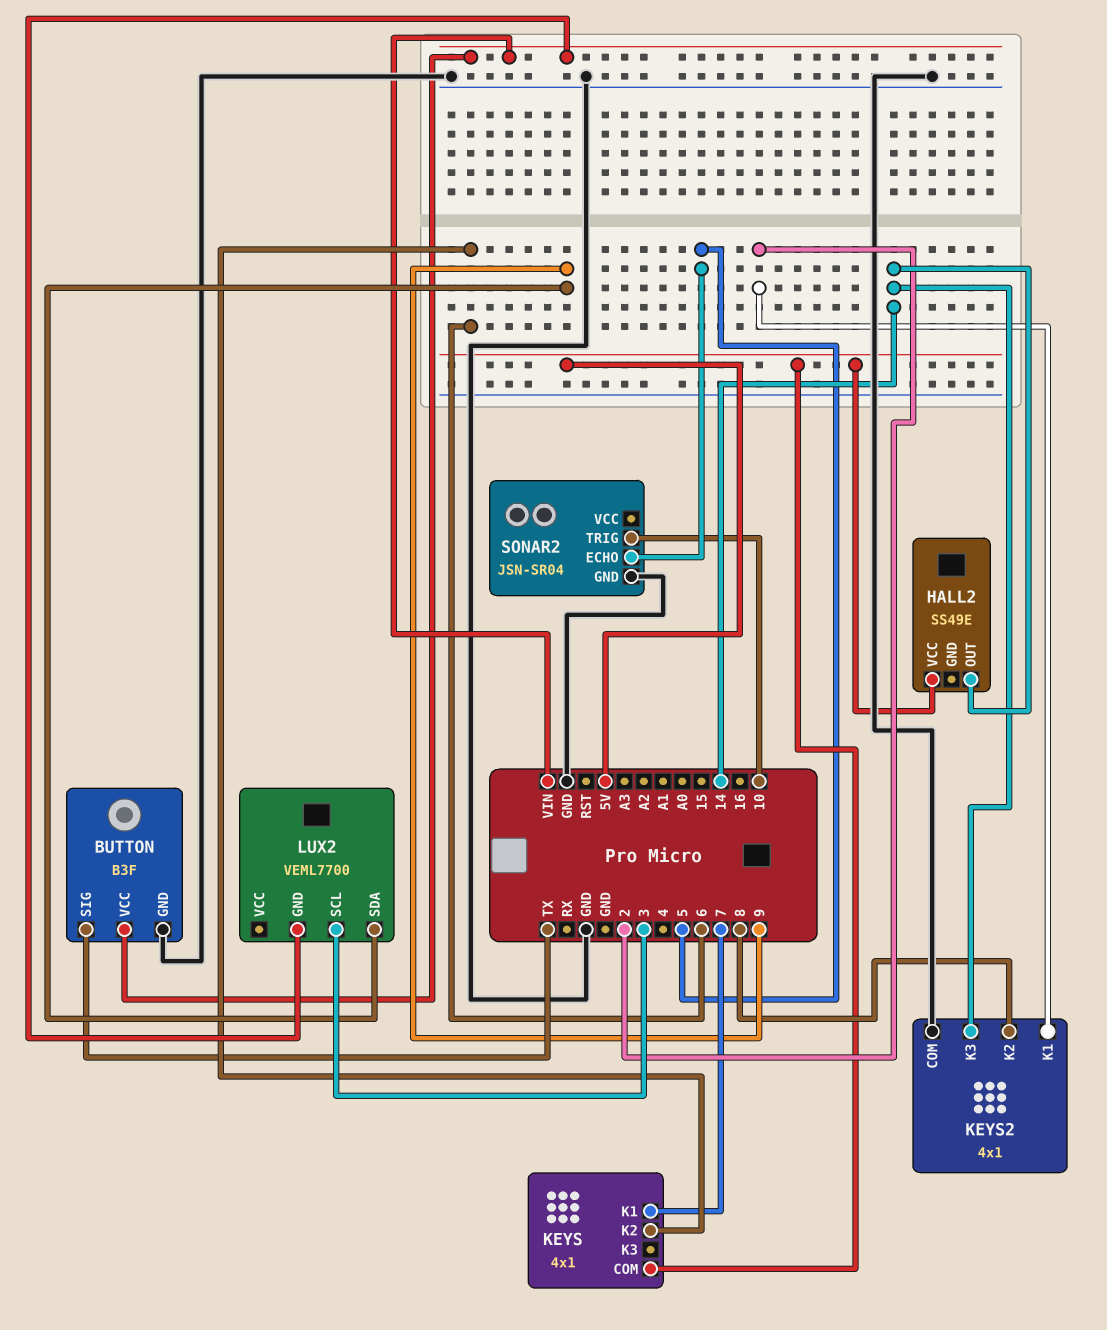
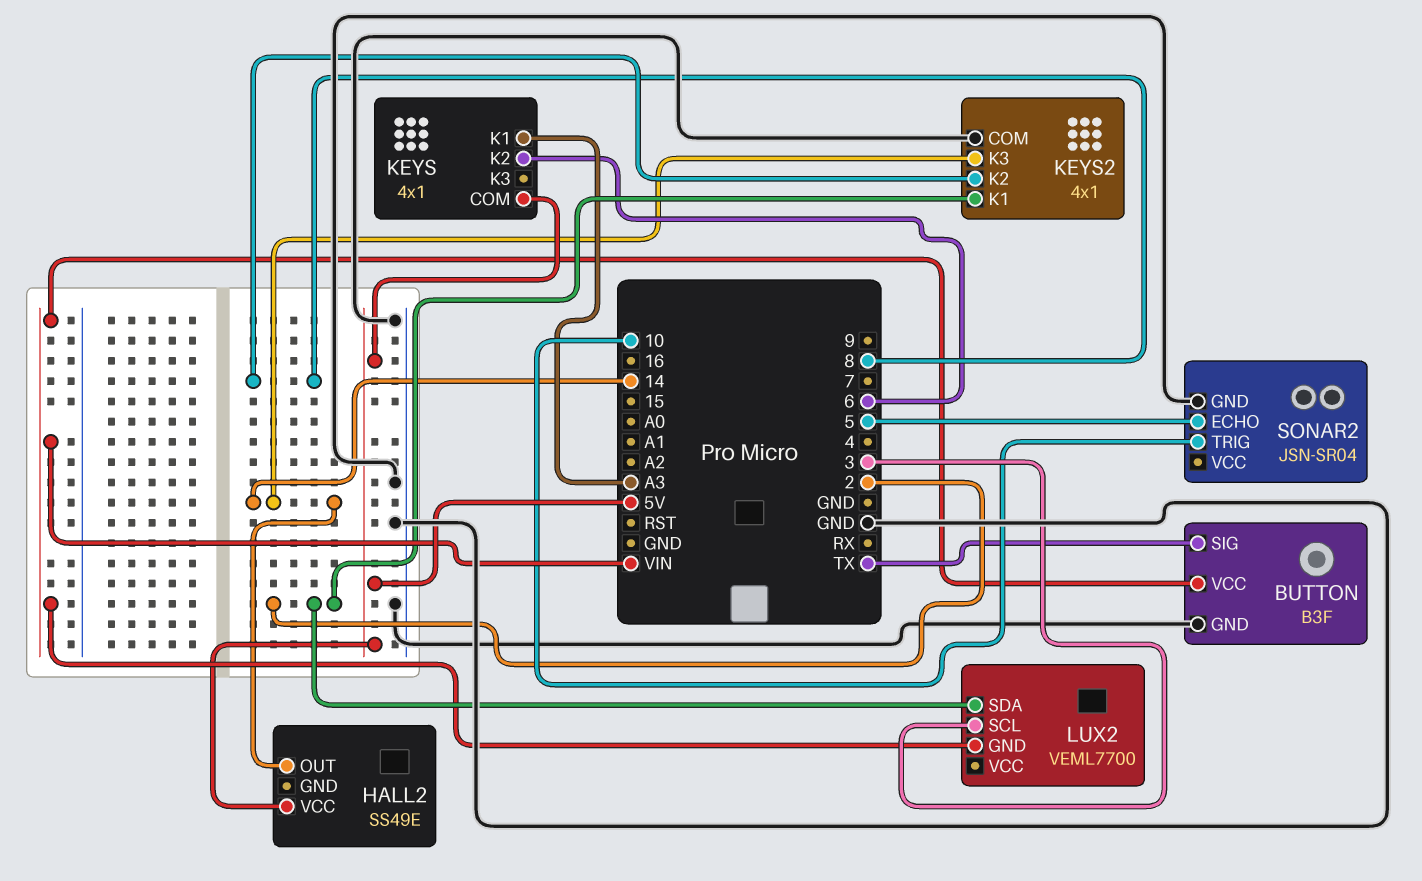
KEYS pin K1: 7 -> A3
LUX2 pin SDA: 9 -> 2

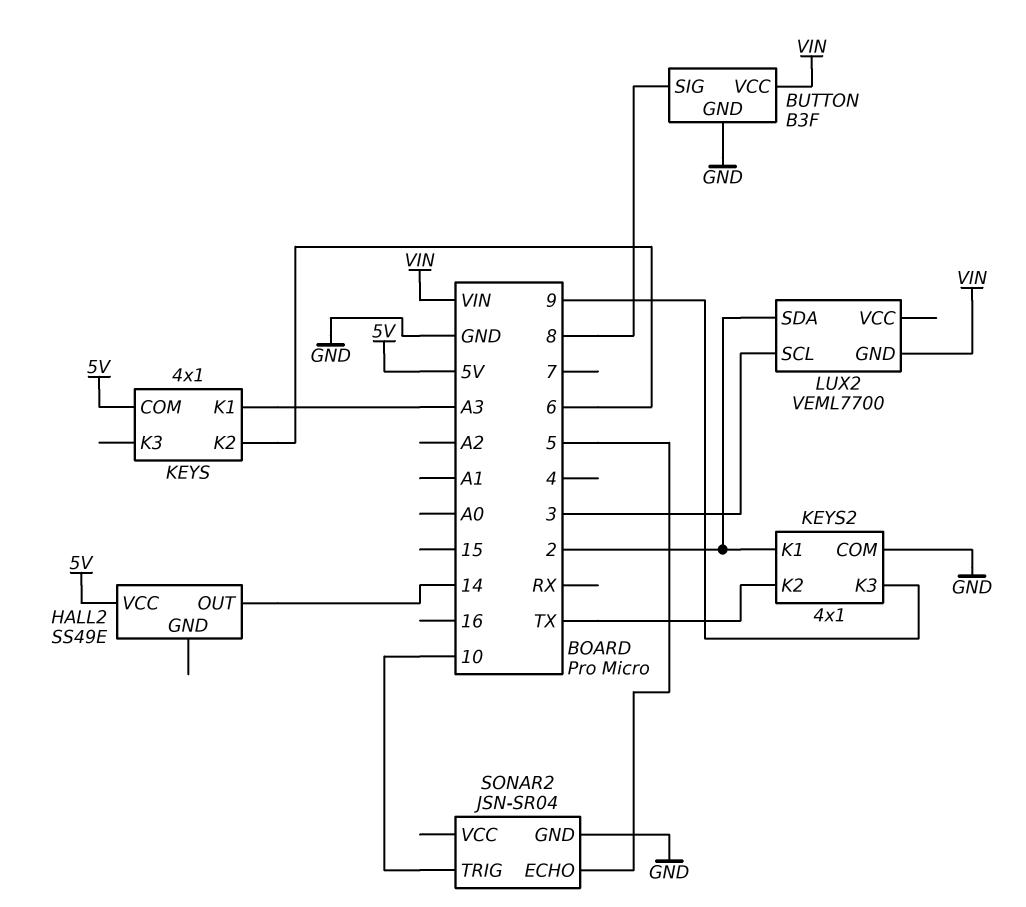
BUTTON pin SIG: TX -> 8
KEYS2 pin K2: 8 -> TX
KEYS2 pin K3: 14 -> 9

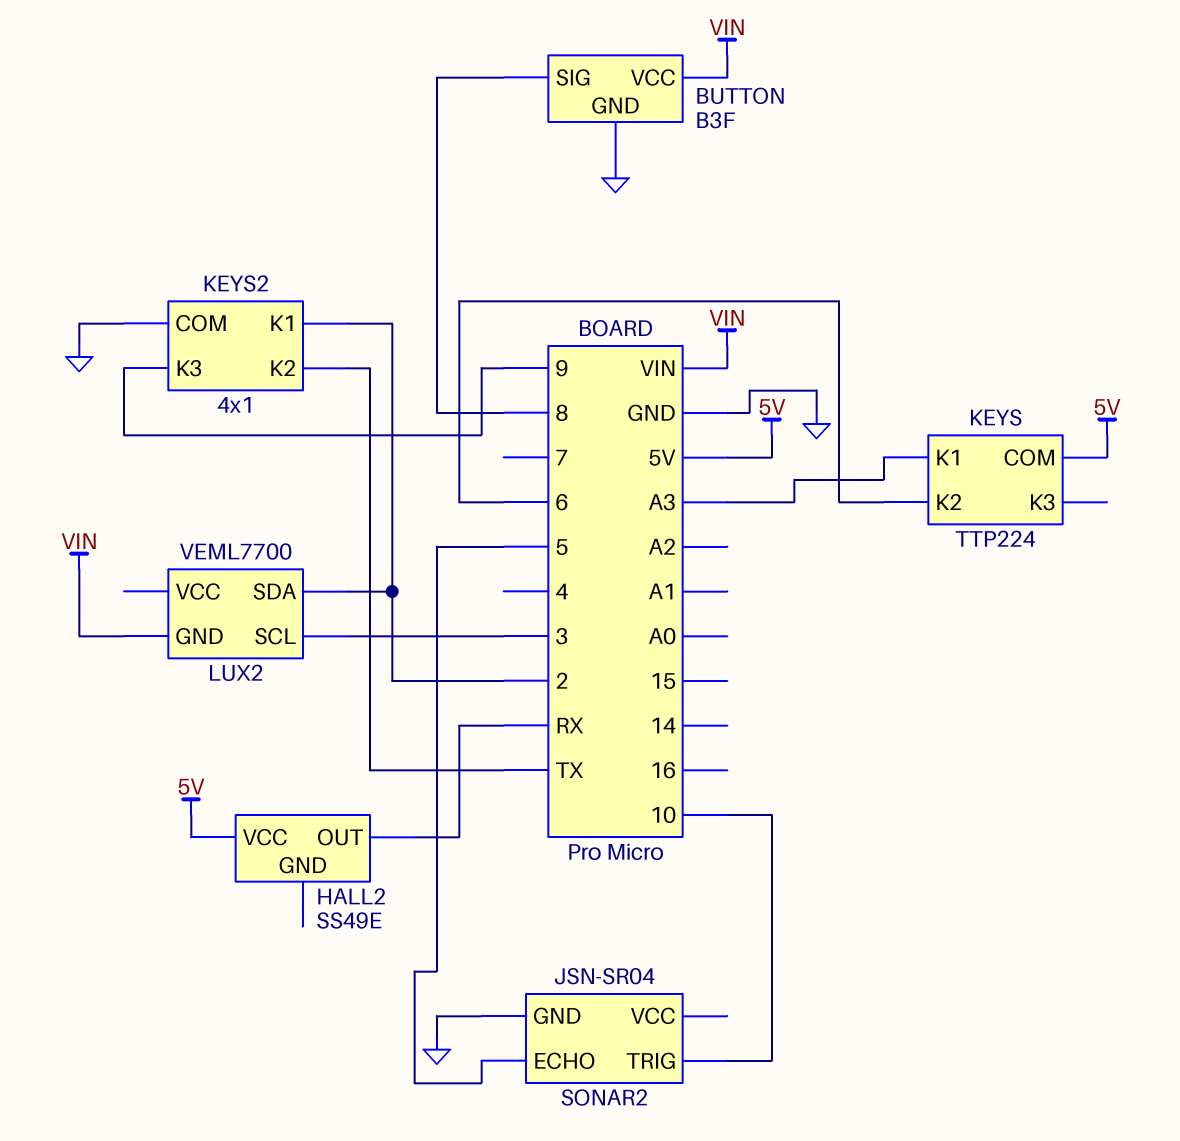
HALL2 pin OUT: 14 -> RX
KEYS: 4x1 -> TTP224

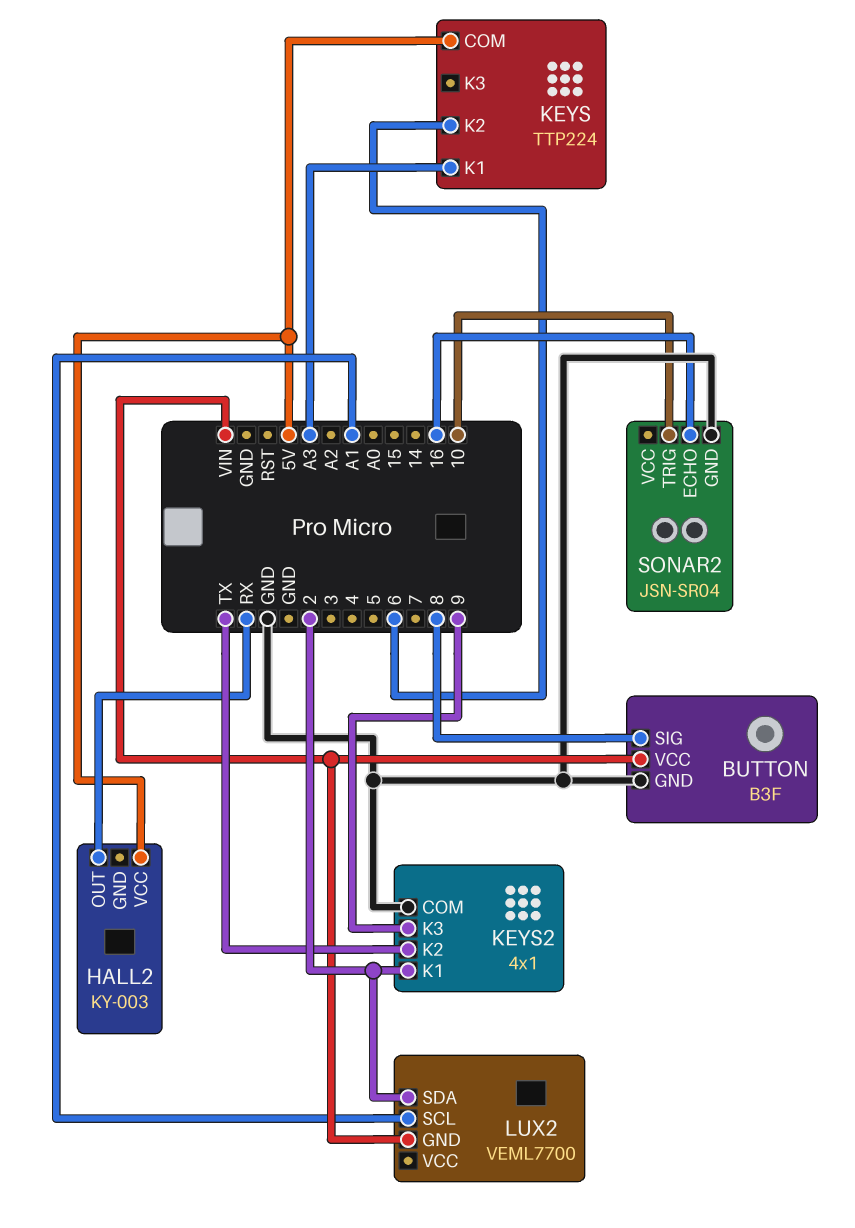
HALL2: SS49E -> KY-003
LUX2 pin SCL: 3 -> A1
SONAR2 pin ECHO: 5 -> 16

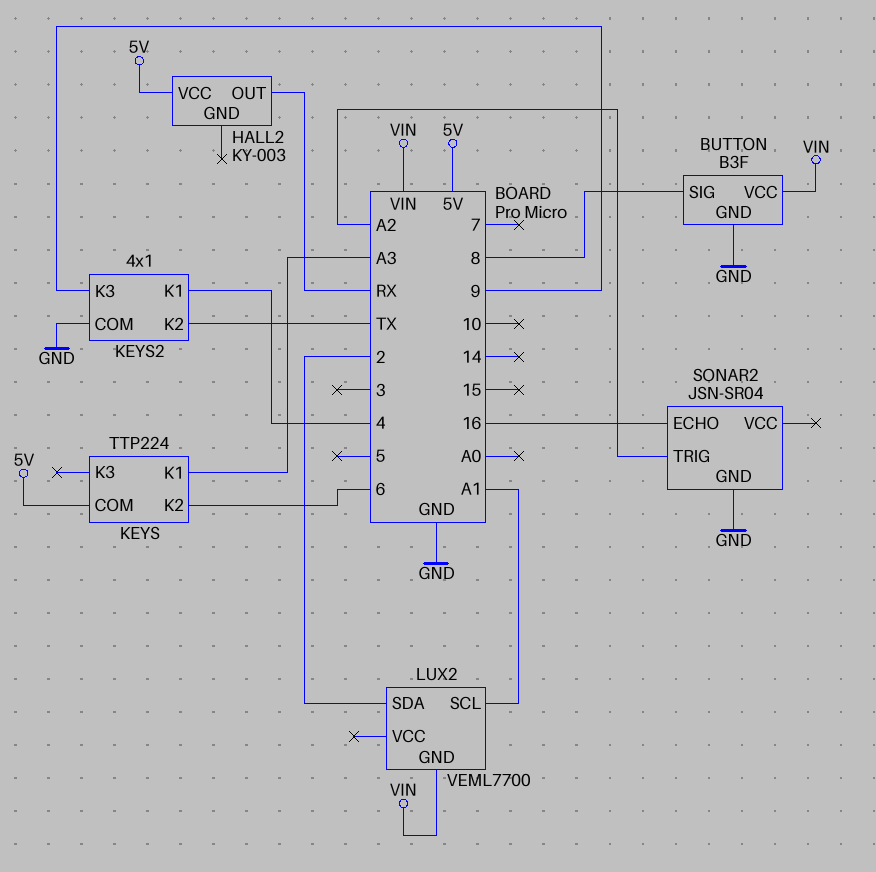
KEYS2 pin K1: 2 -> 4
SONAR2 pin TRIG: 10 -> A2

